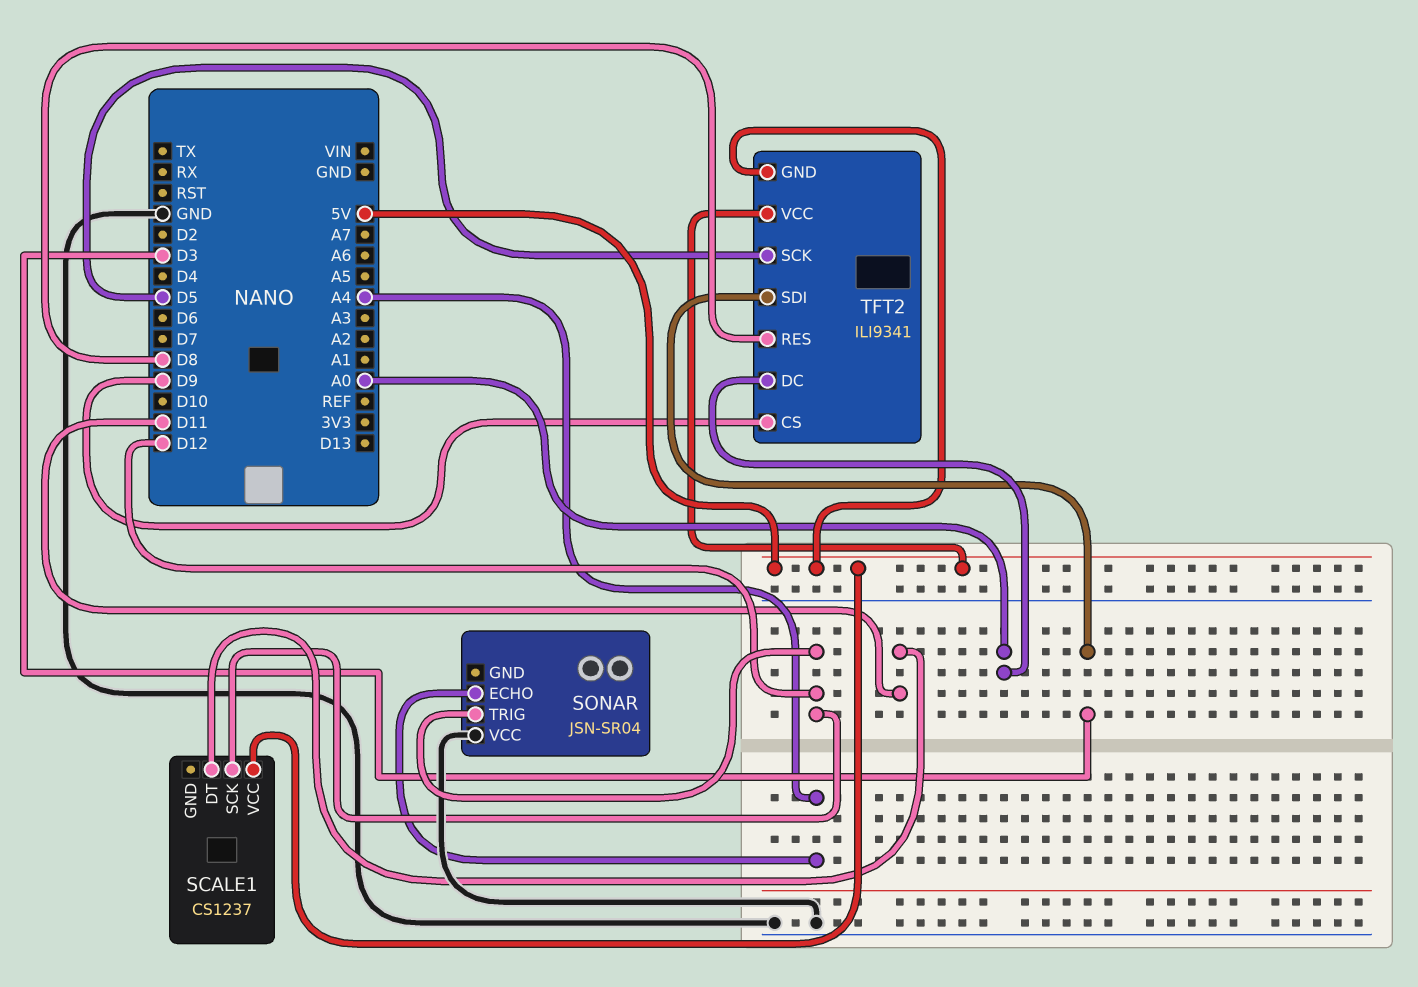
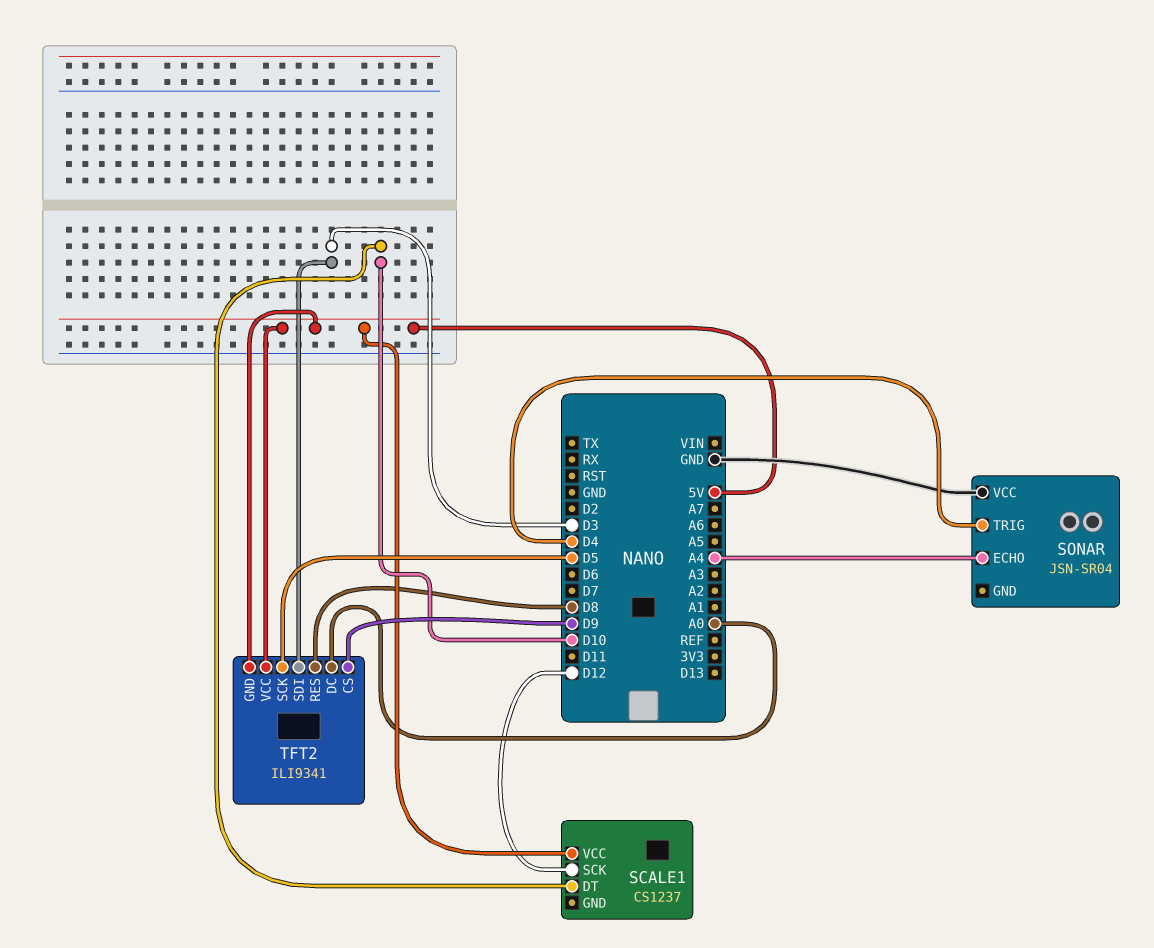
SCALE1 pin DT: D11 -> D10
SONAR pin TRIG: D12 -> D4

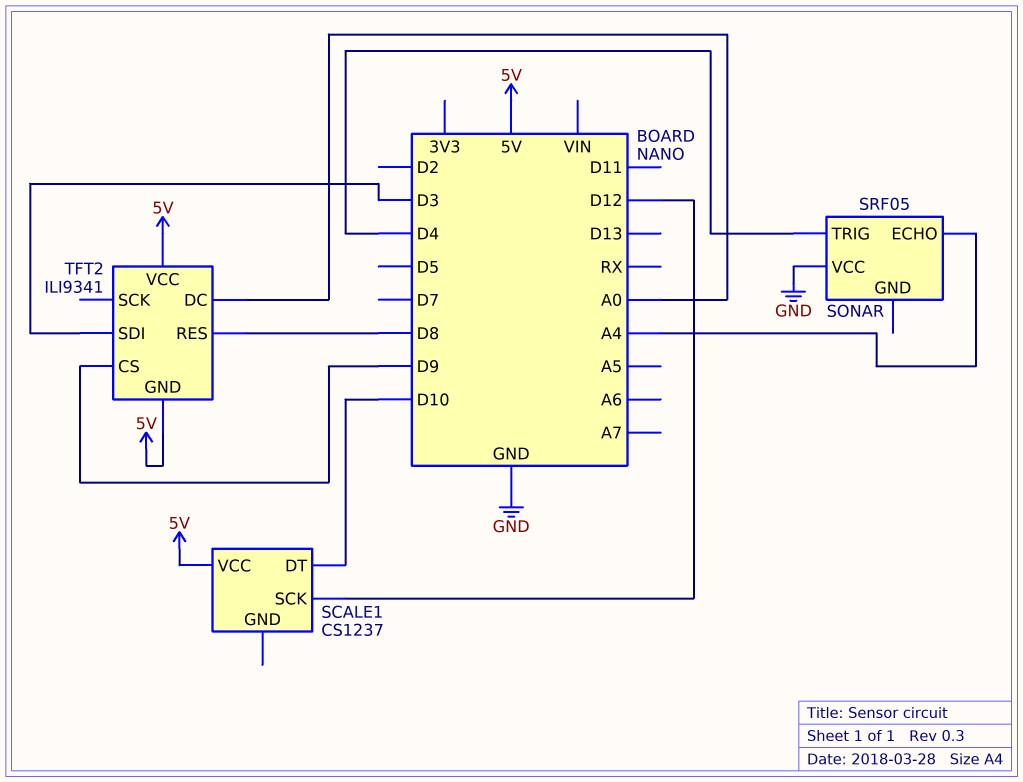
SONAR: JSN-SR04 -> SRF05
TFT2 pin SCK: D5 -> none

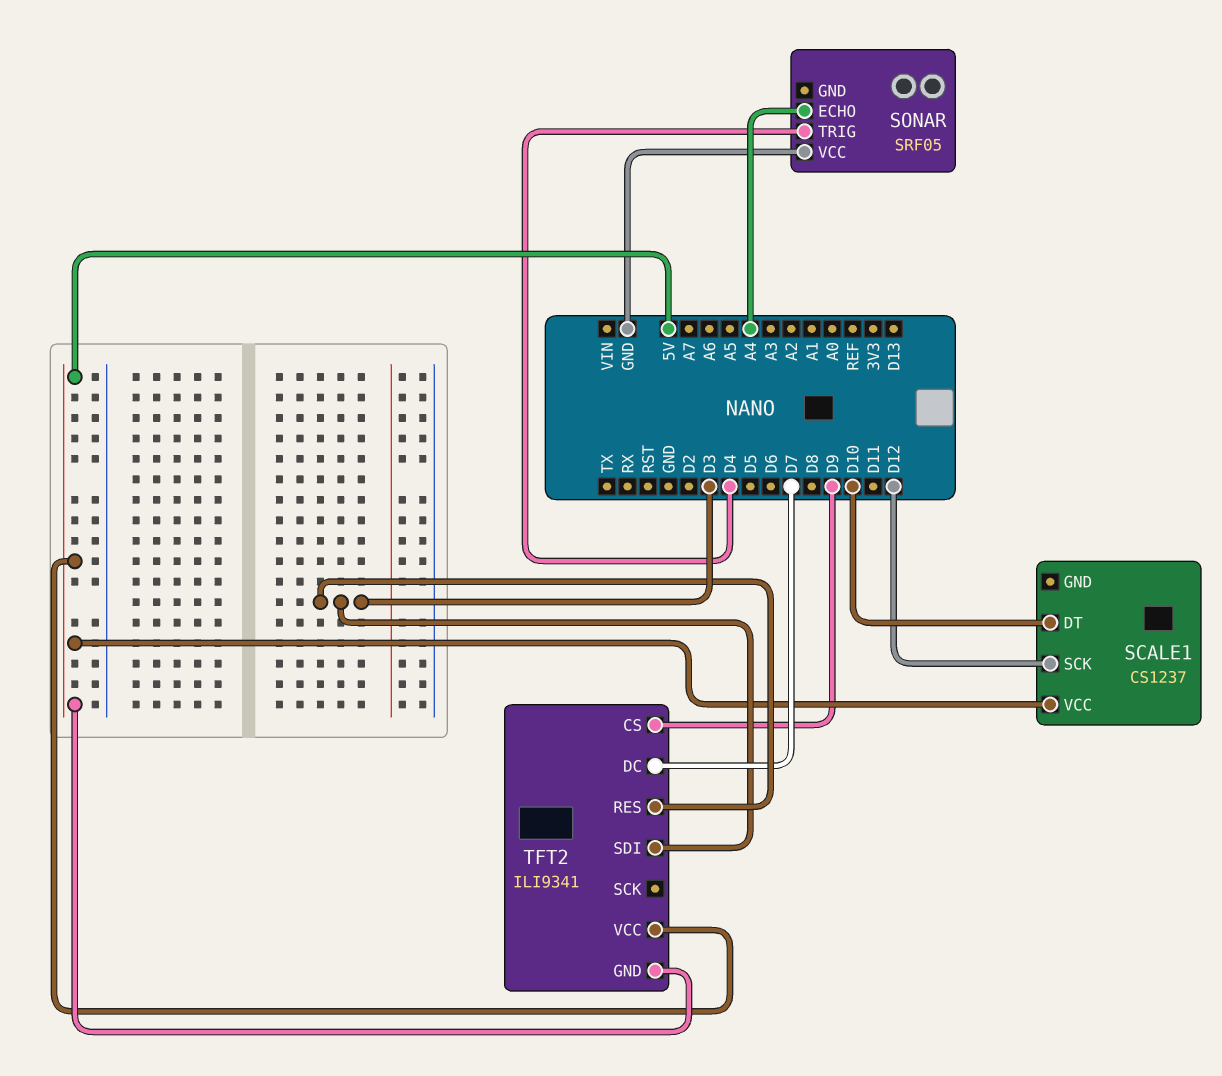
TFT2 pin DC: A0 -> D7
TFT2 pin RES: D8 -> D3

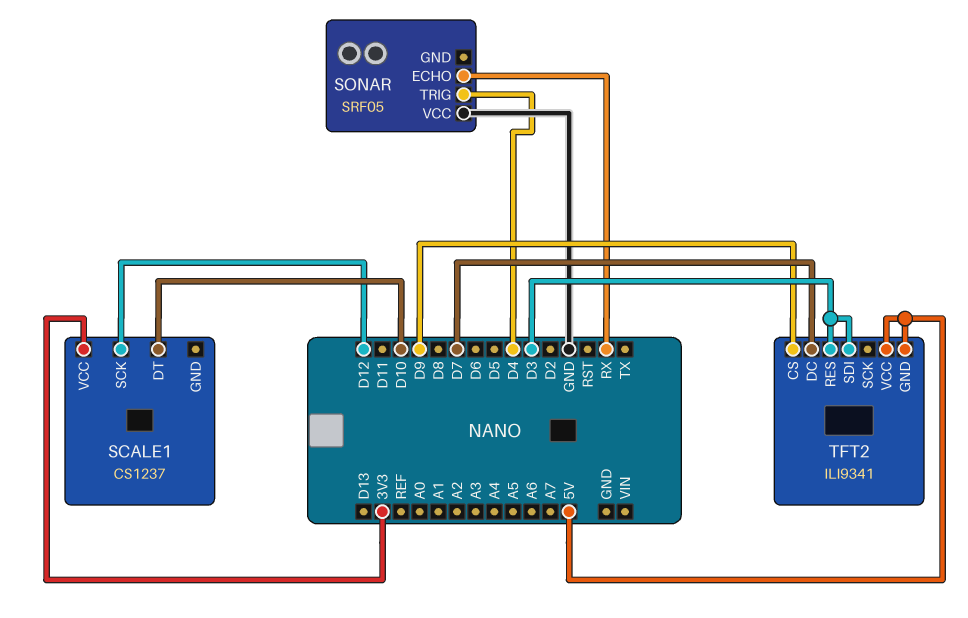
SCALE1 pin VCC: 5V -> 3V3
SONAR pin ECHO: A4 -> RX

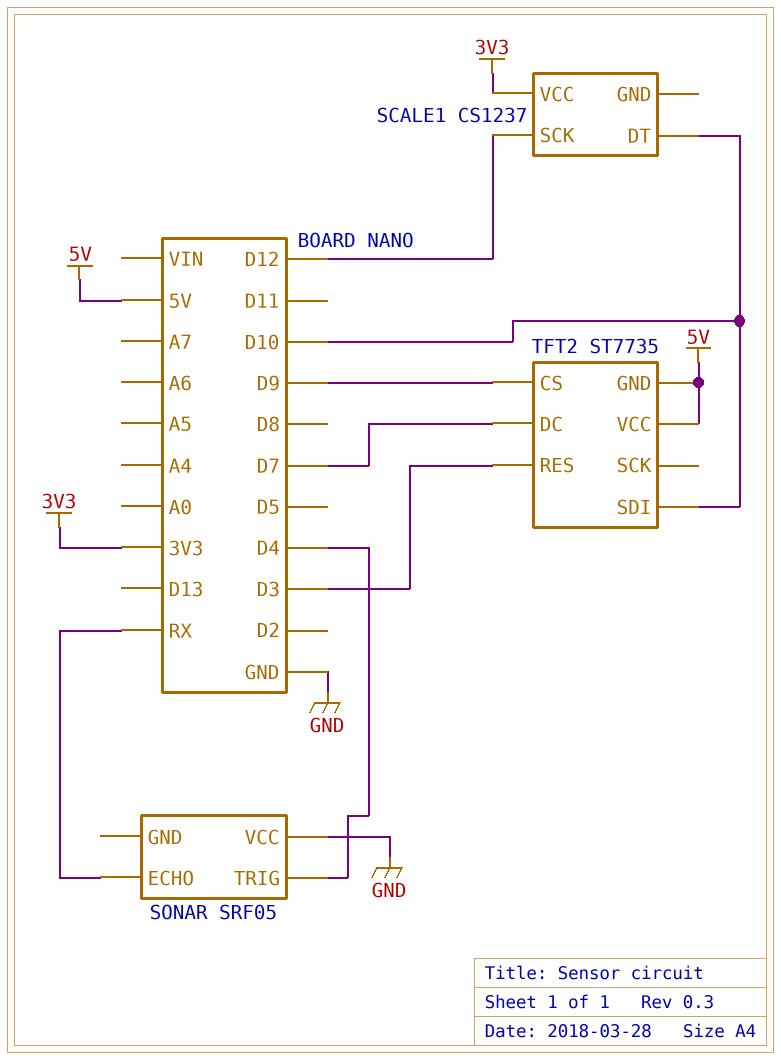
TFT2: ILI9341 -> ST7735
TFT2 pin SDI: D3 -> D10

